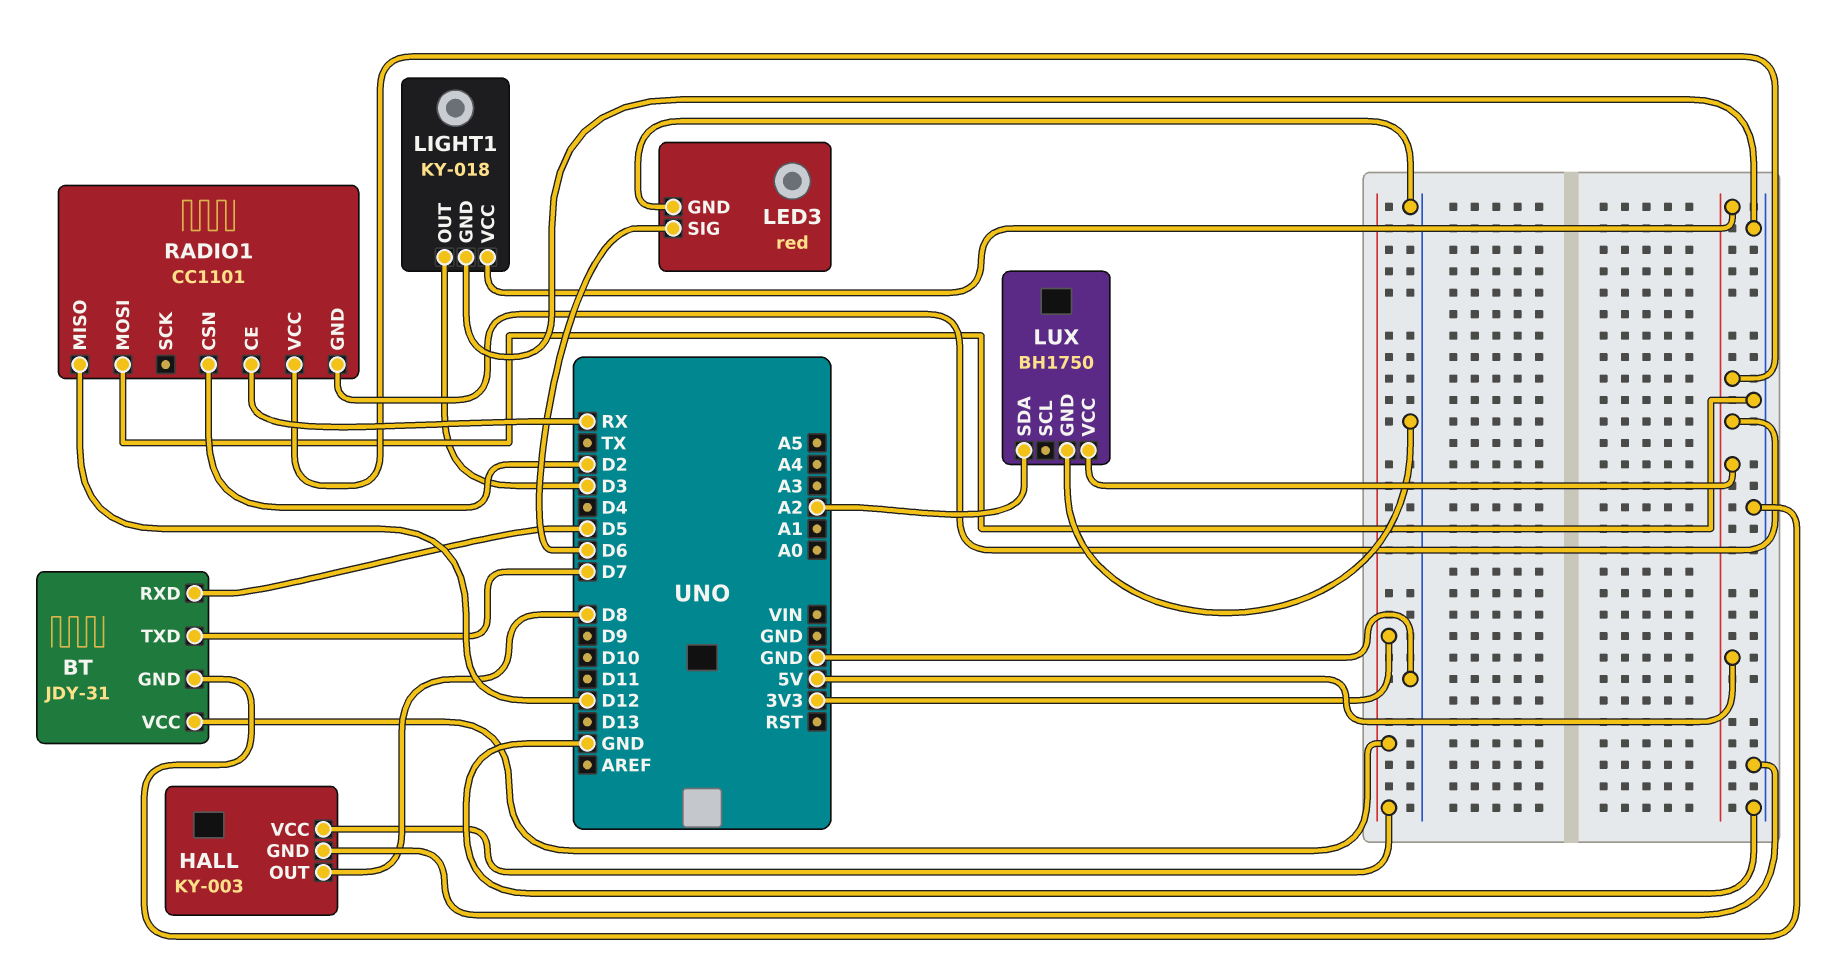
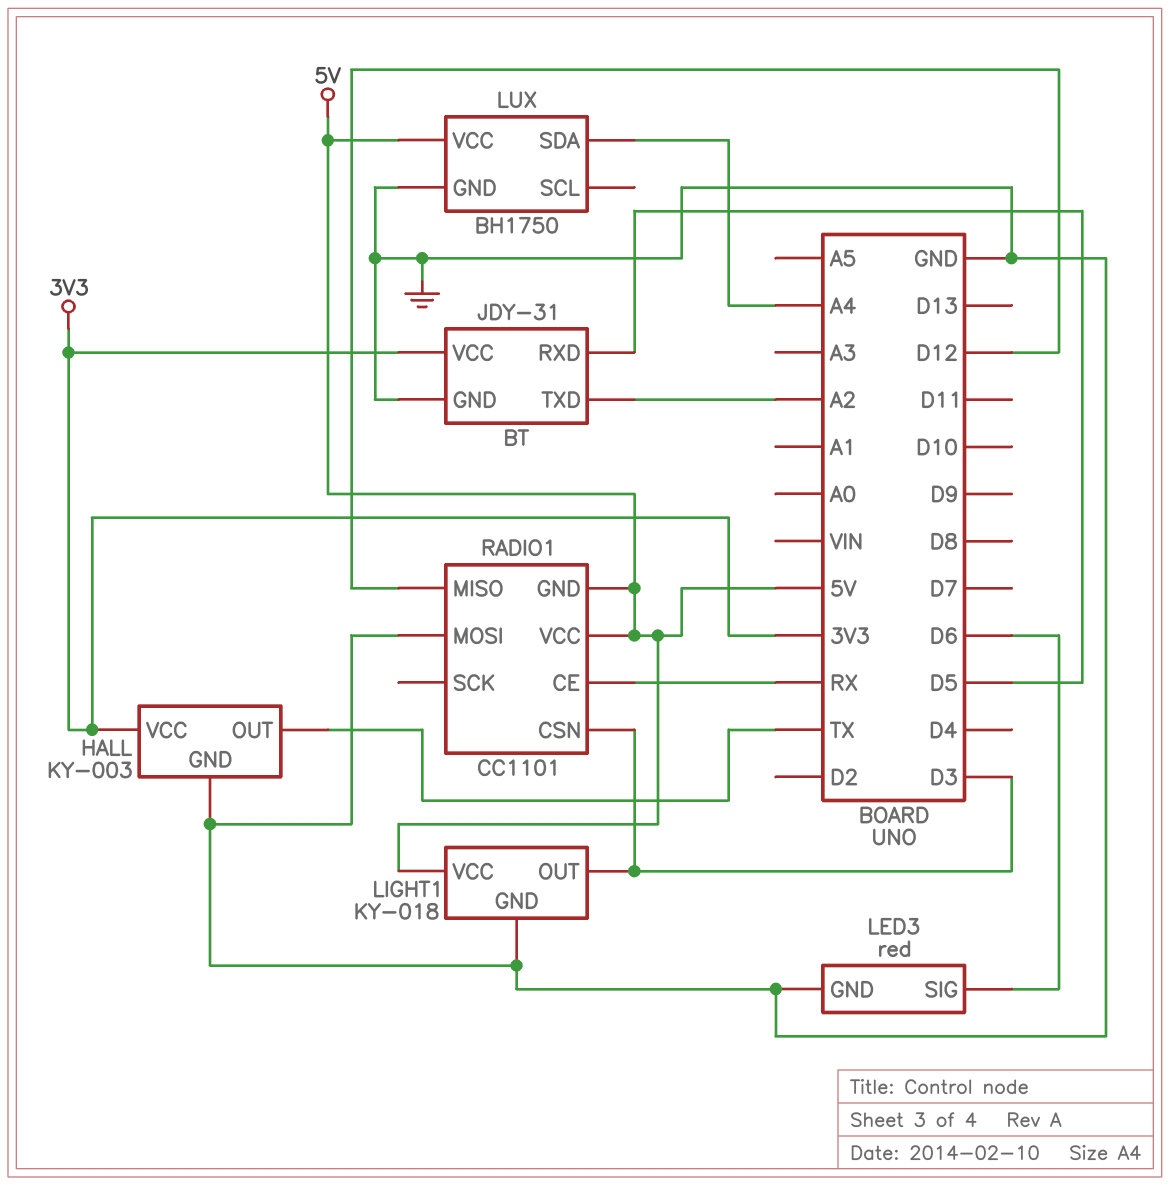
BT pin TXD: D7 -> A2
HALL pin OUT: D8 -> TX
LUX pin SDA: A2 -> A4
RADIO1 pin CSN: D2 -> D3

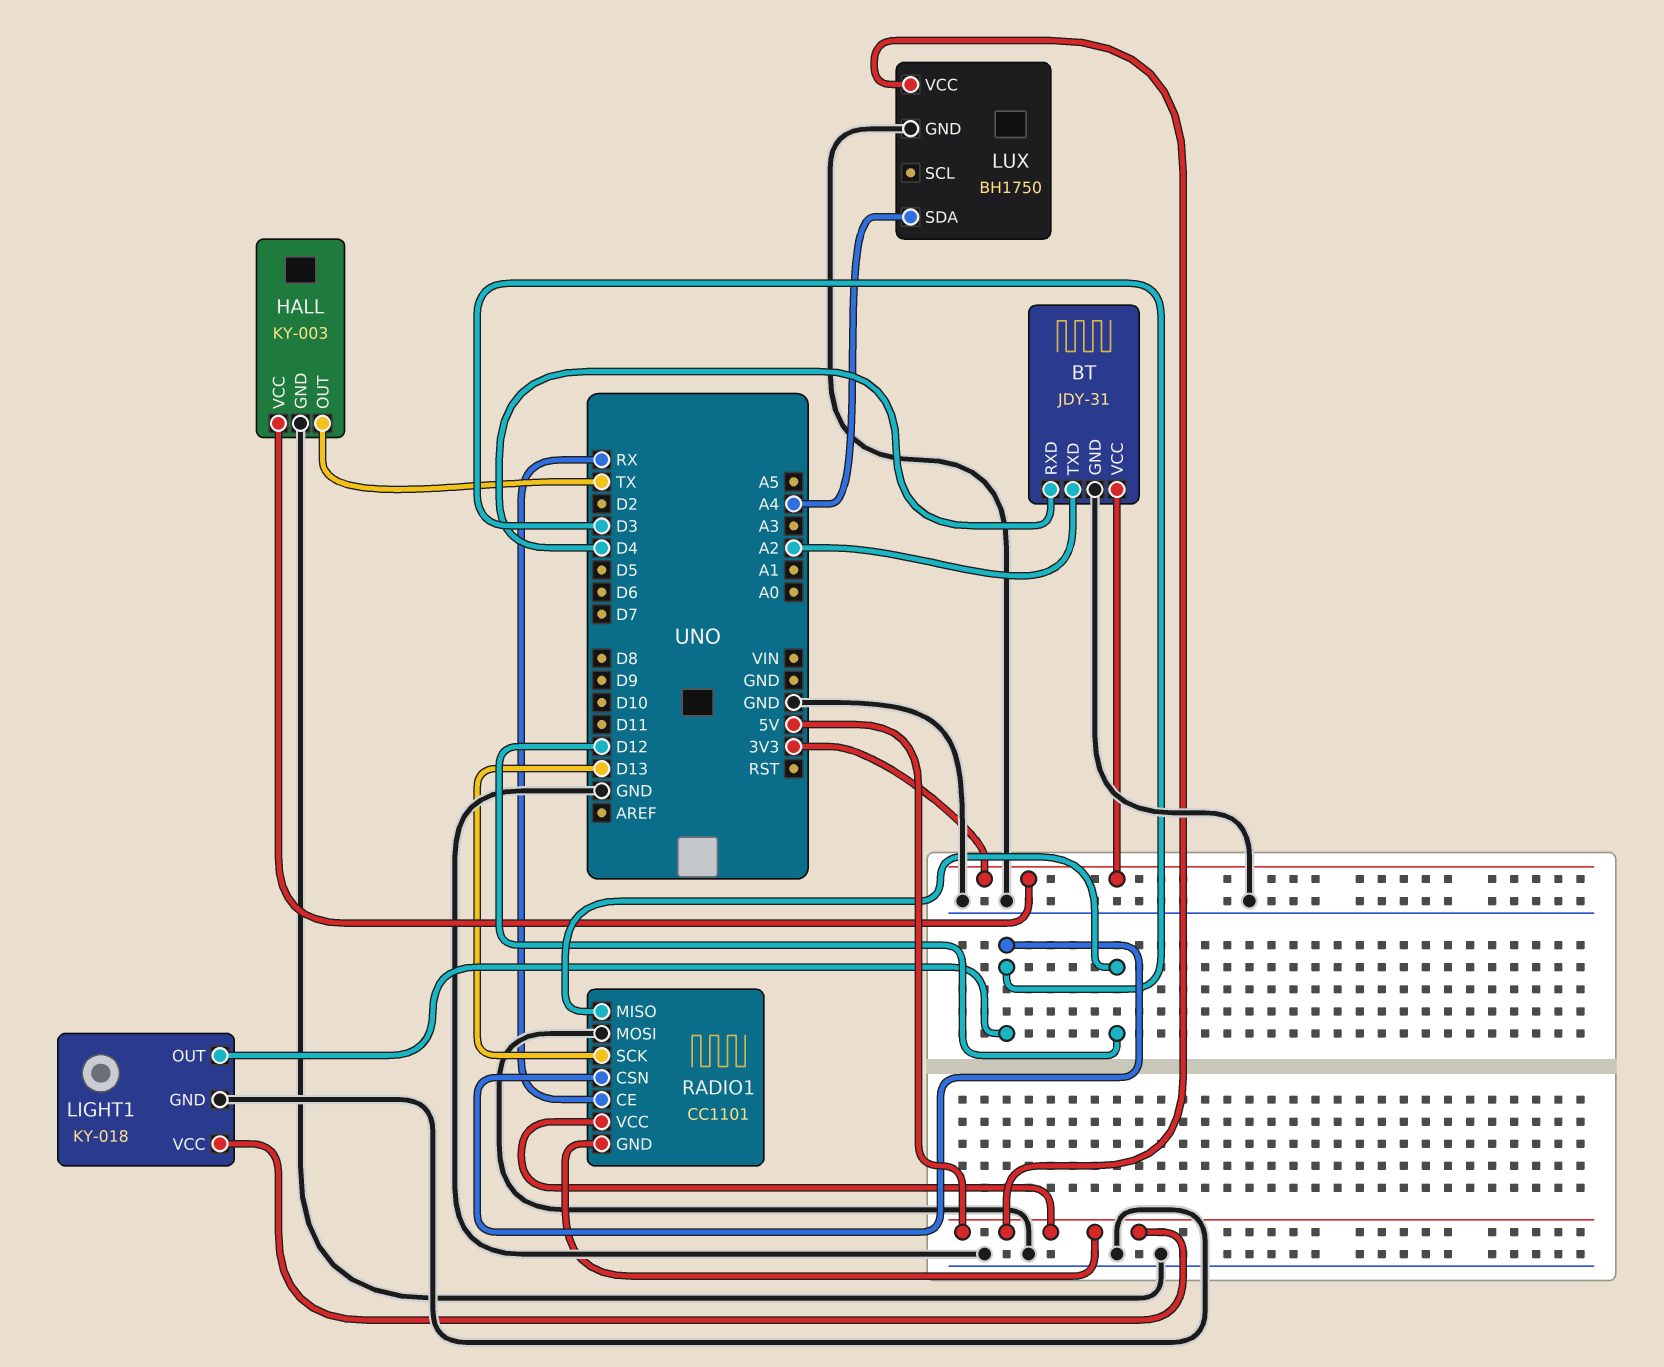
BT pin RXD: D5 -> D4
LED3: red -> none
LED3 pin GND: GND -> none
LED3 pin SIG: D6 -> none
RADIO1 pin SCK: none -> D13

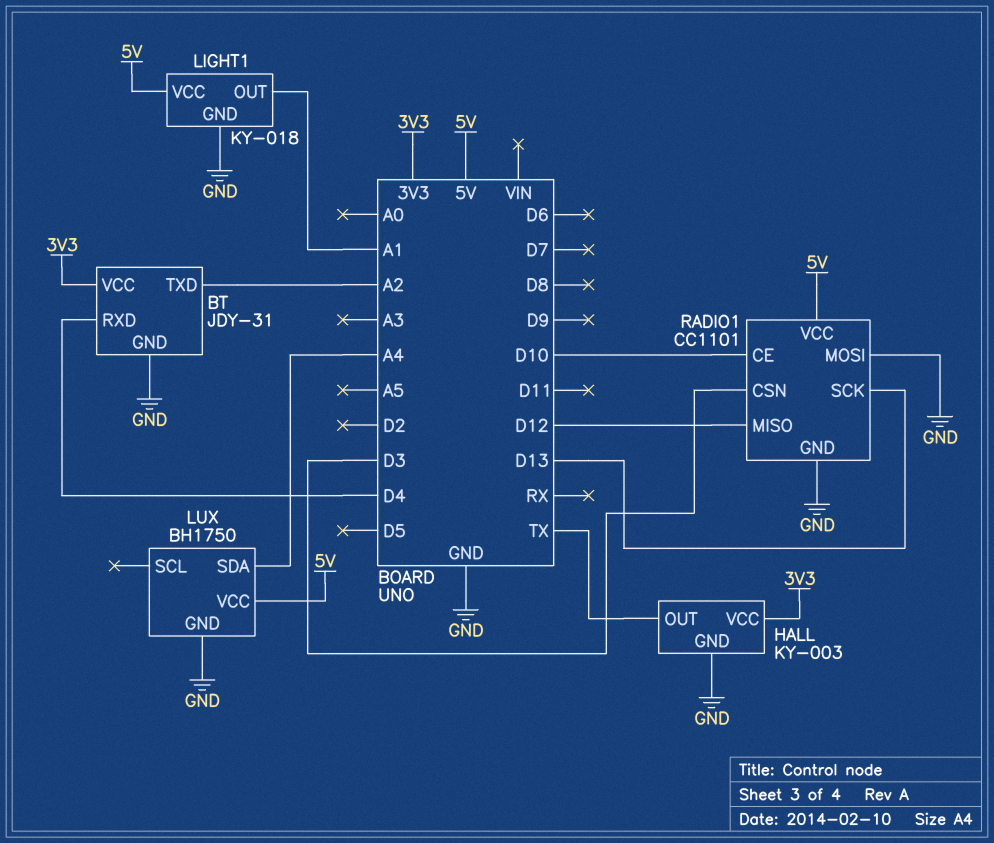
LIGHT1 pin OUT: D3 -> A1
RADIO1 pin CE: RX -> D10
RADIO1 pin GND: 5V -> GND

